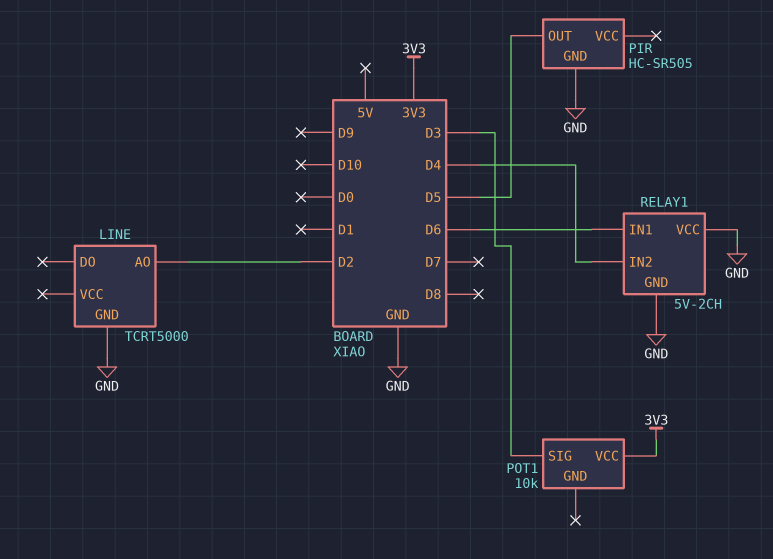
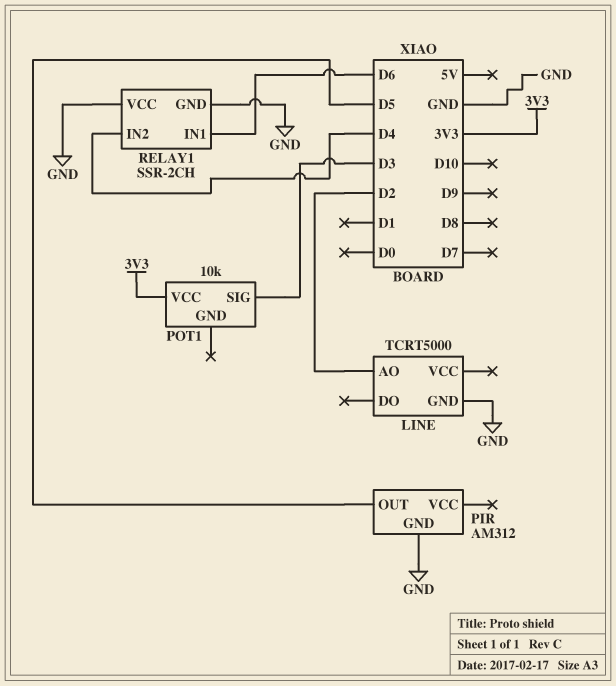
PIR: HC-SR505 -> AM312
RELAY1: 5V-2CH -> SSR-2CH

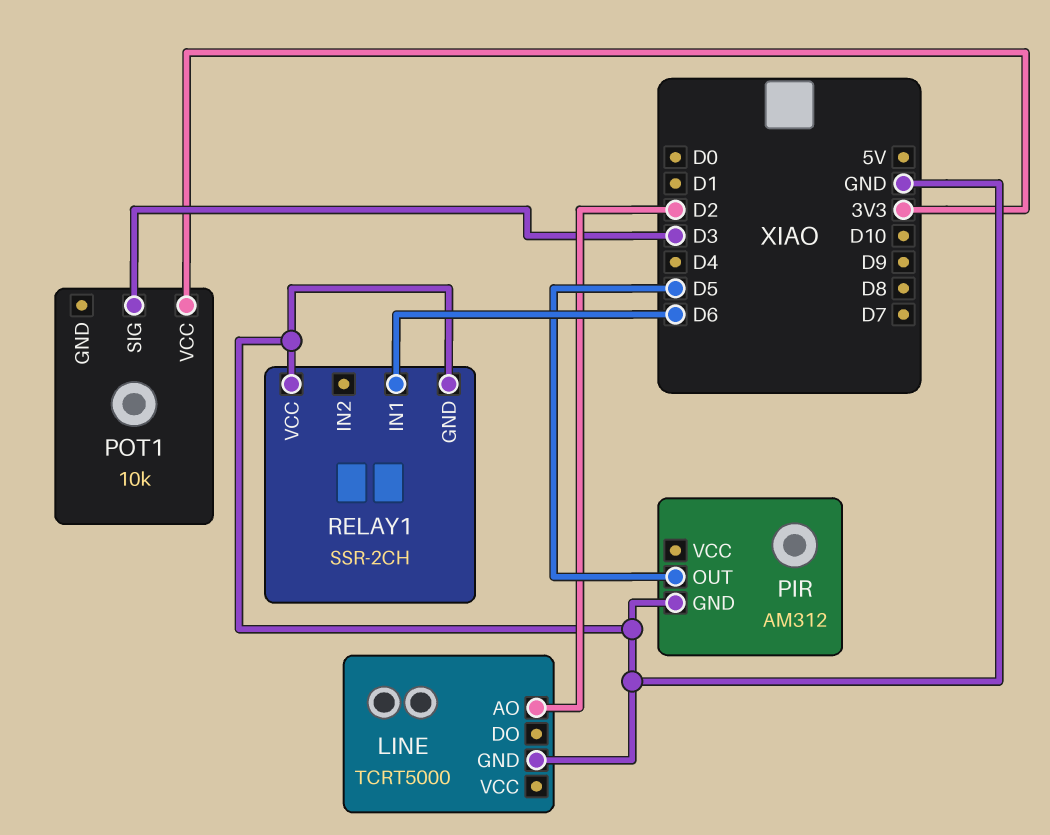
RELAY1 pin IN2: D4 -> none

